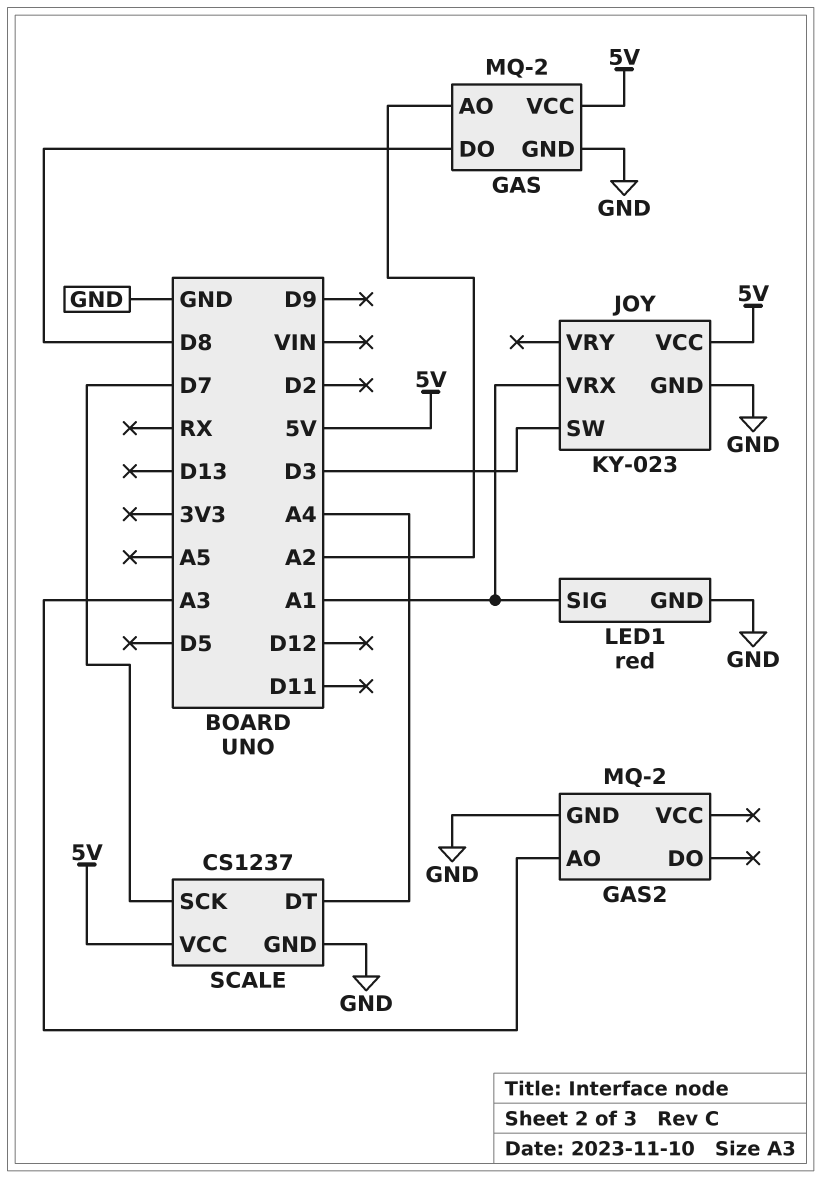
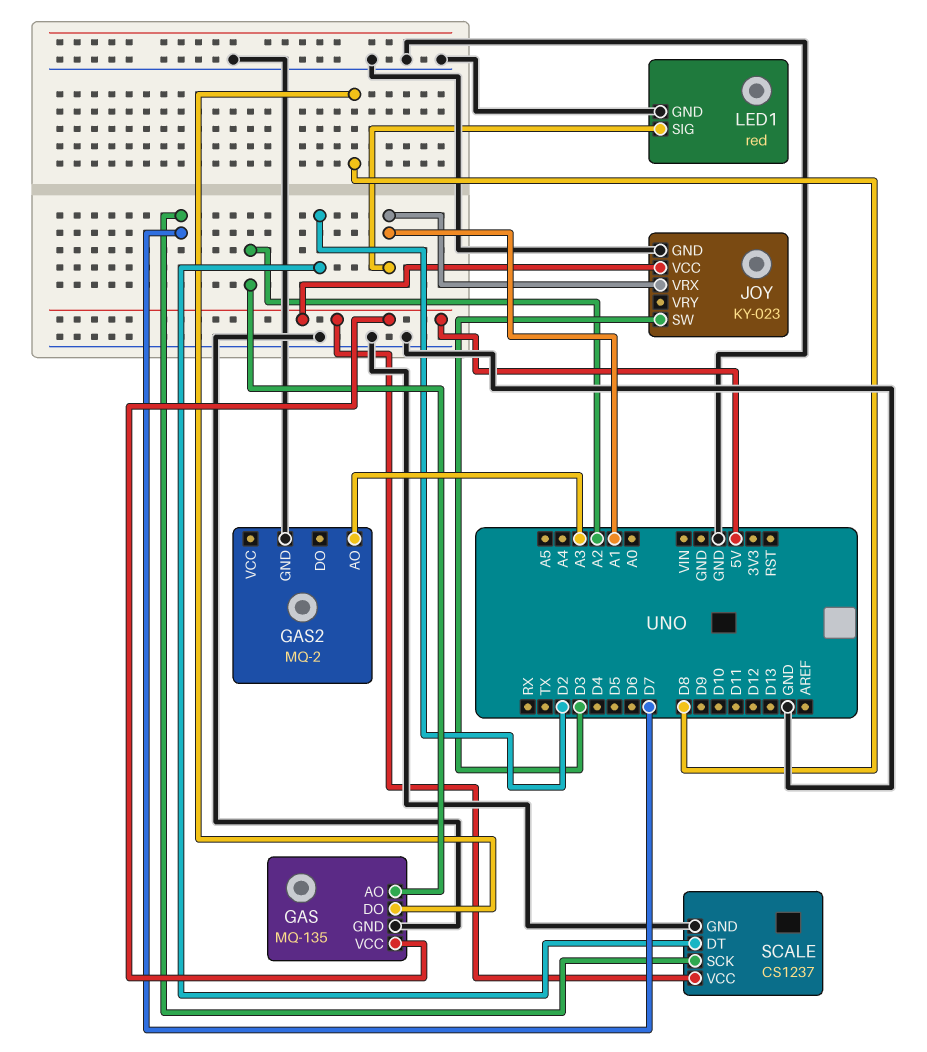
GAS: MQ-2 -> MQ-135
SCALE pin DT: A4 -> D2

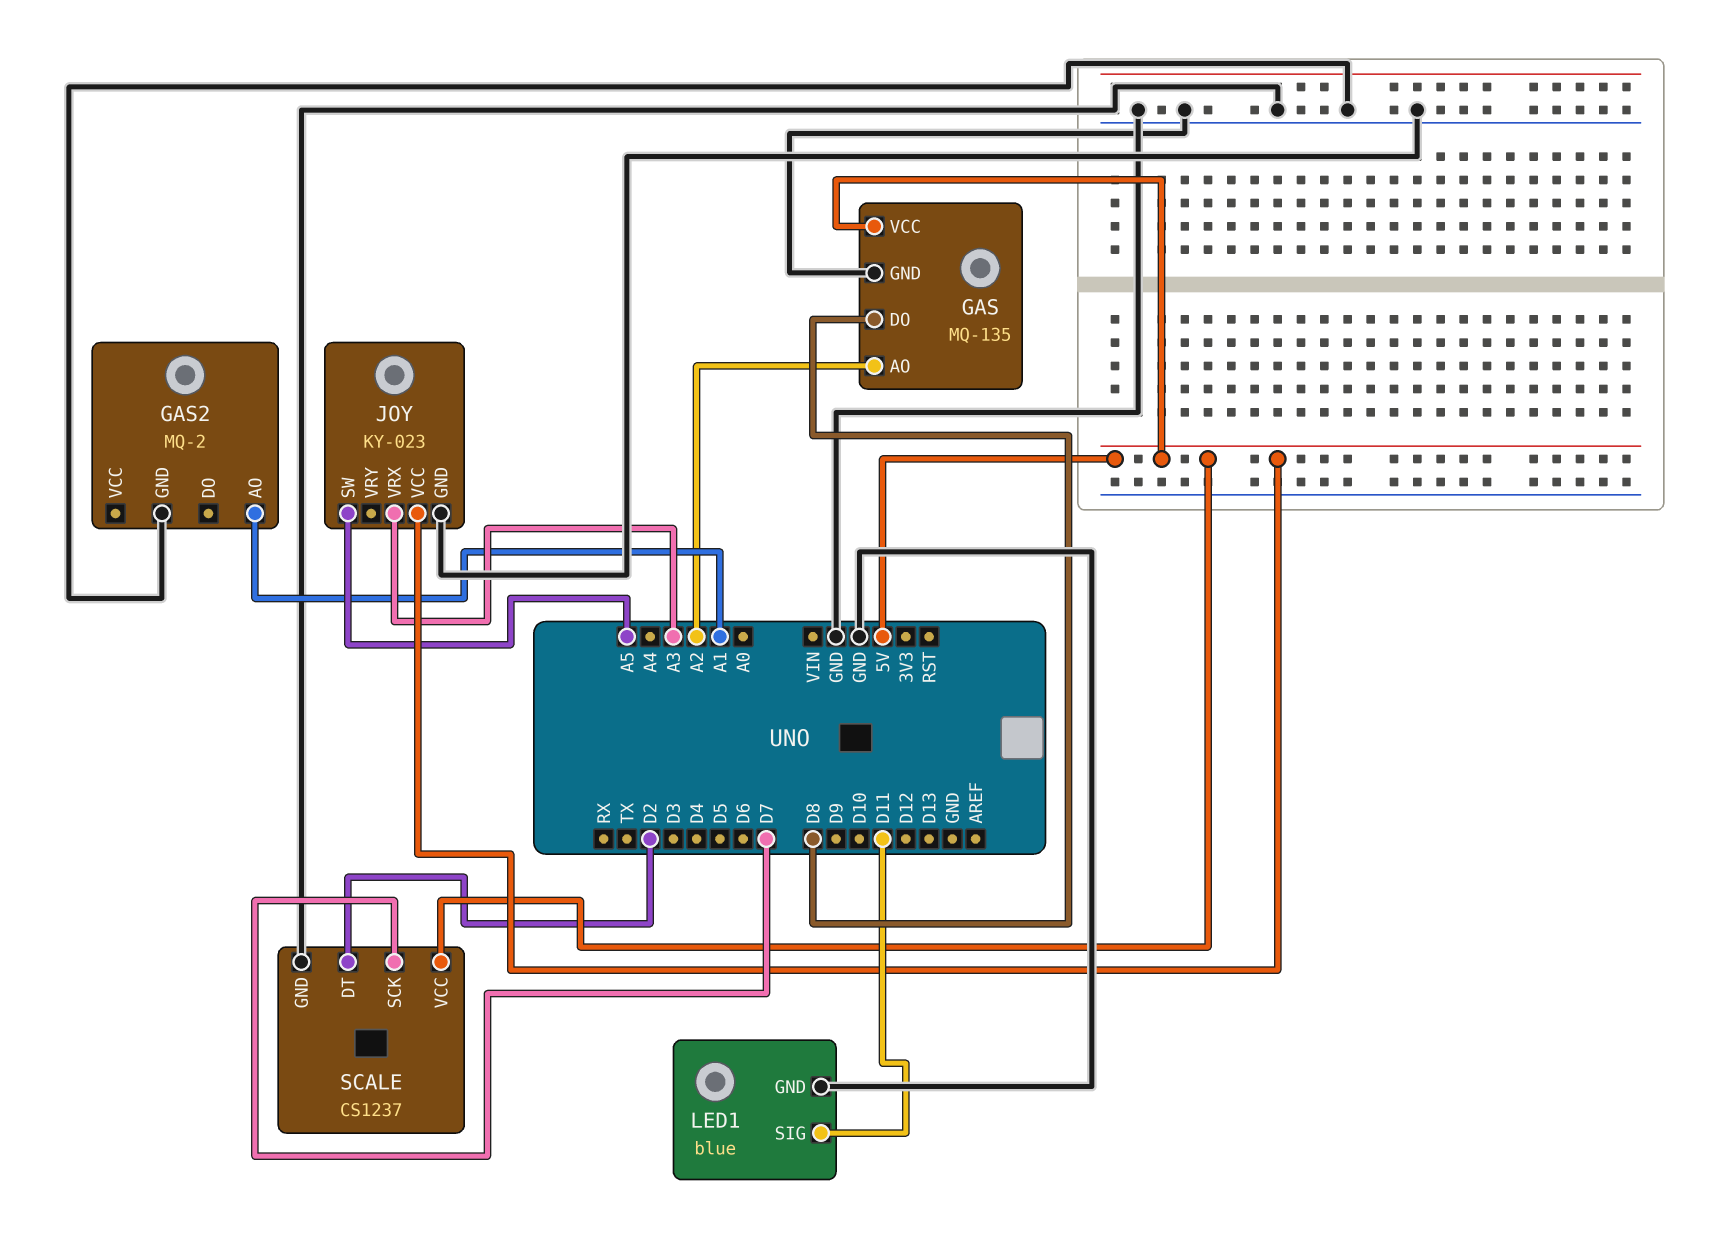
GAS2 pin AO: A3 -> A1
JOY pin SW: D3 -> A5
JOY pin VRX: A1 -> A3
LED1: red -> blue
LED1 pin SIG: A1 -> D11

